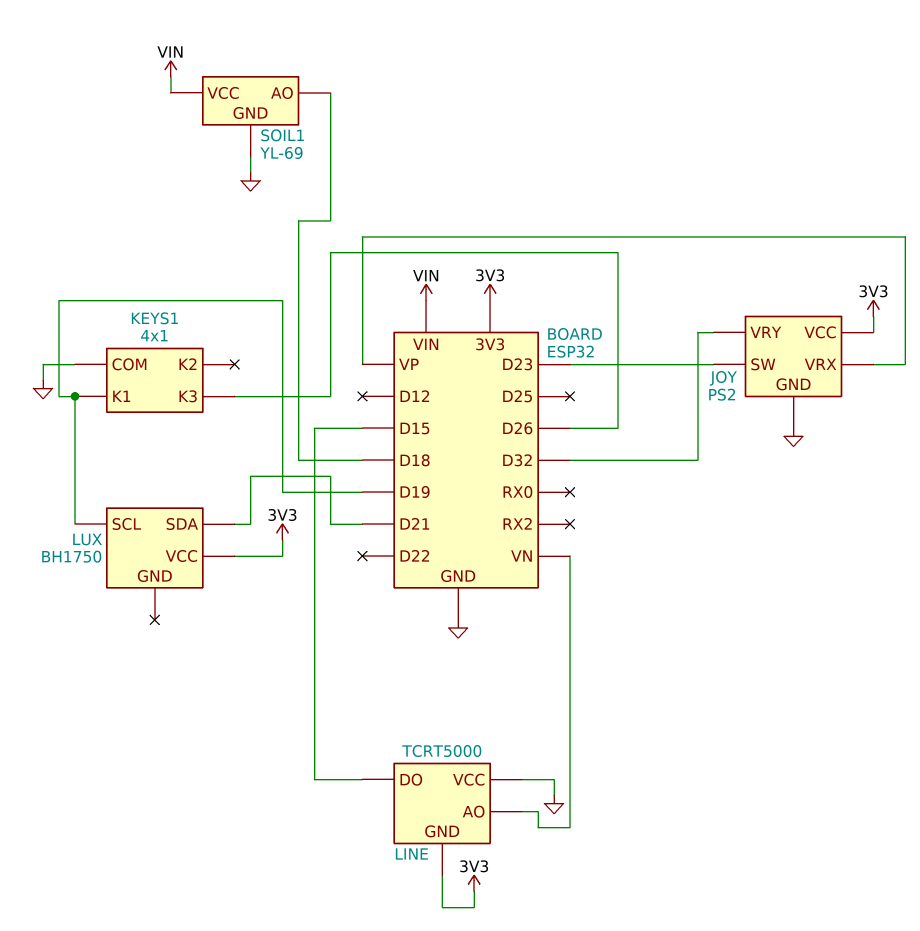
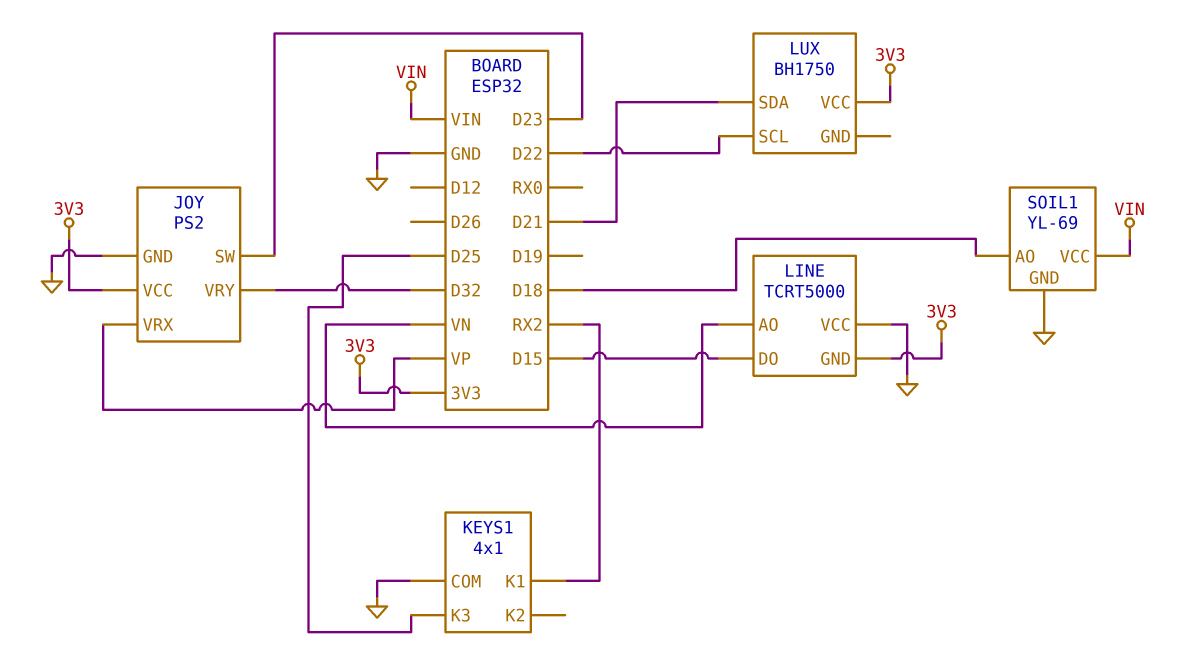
KEYS1 pin K1: D19 -> RX2
KEYS1 pin K3: D26 -> D25
LUX pin SCL: D19 -> D22

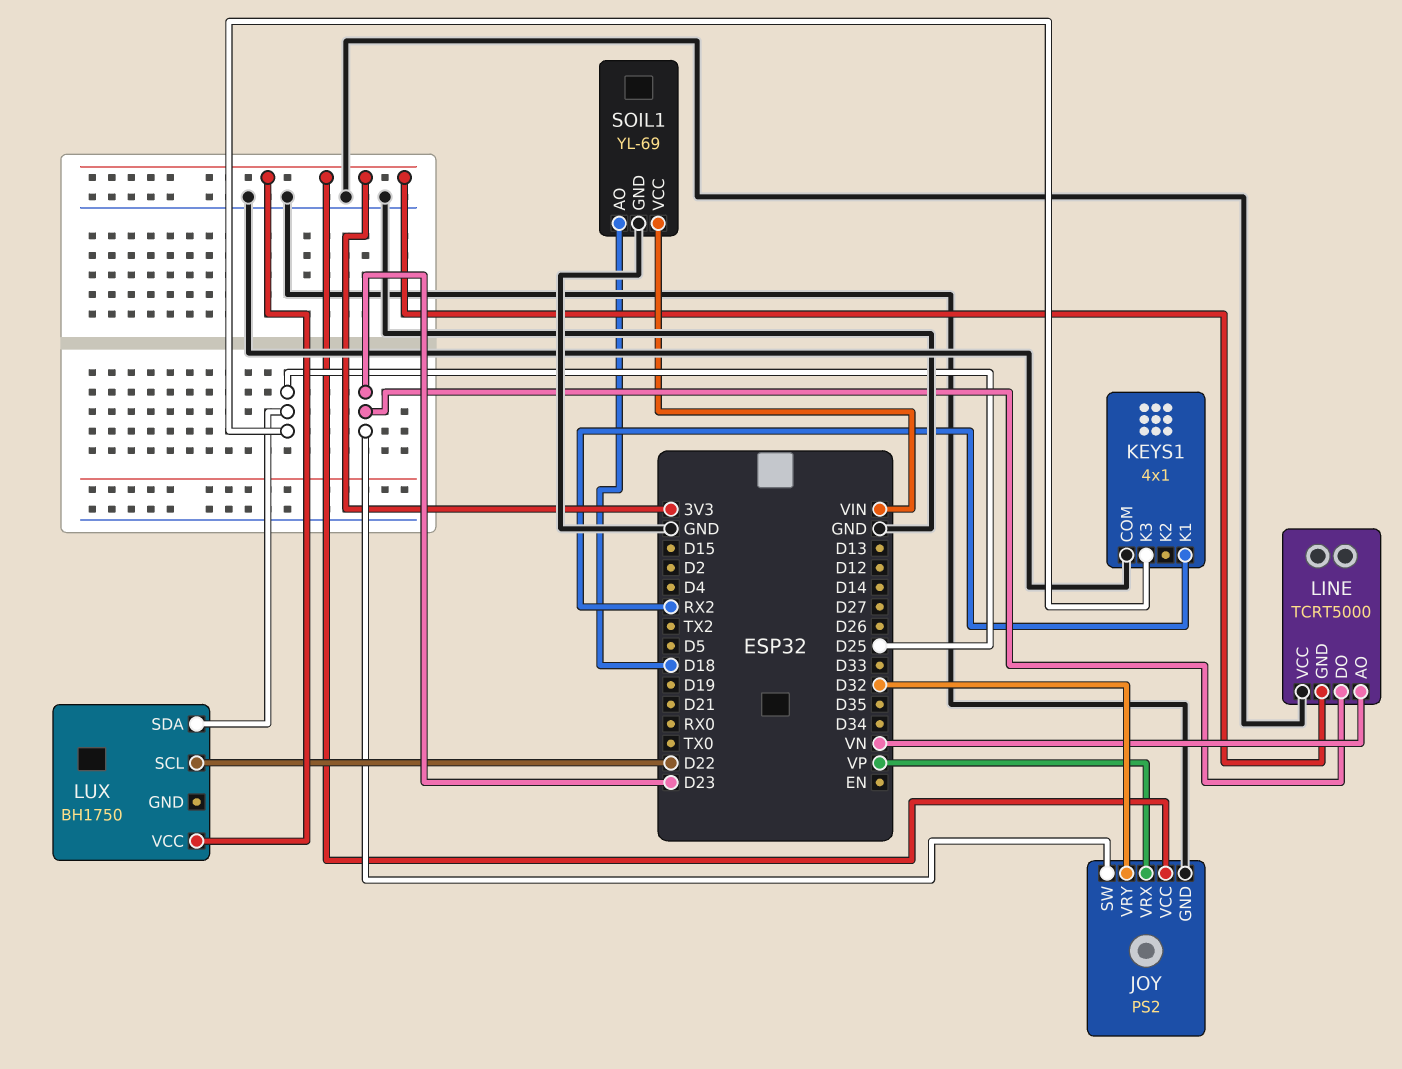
LINE pin DO: D15 -> D23
LUX pin SDA: D21 -> D25

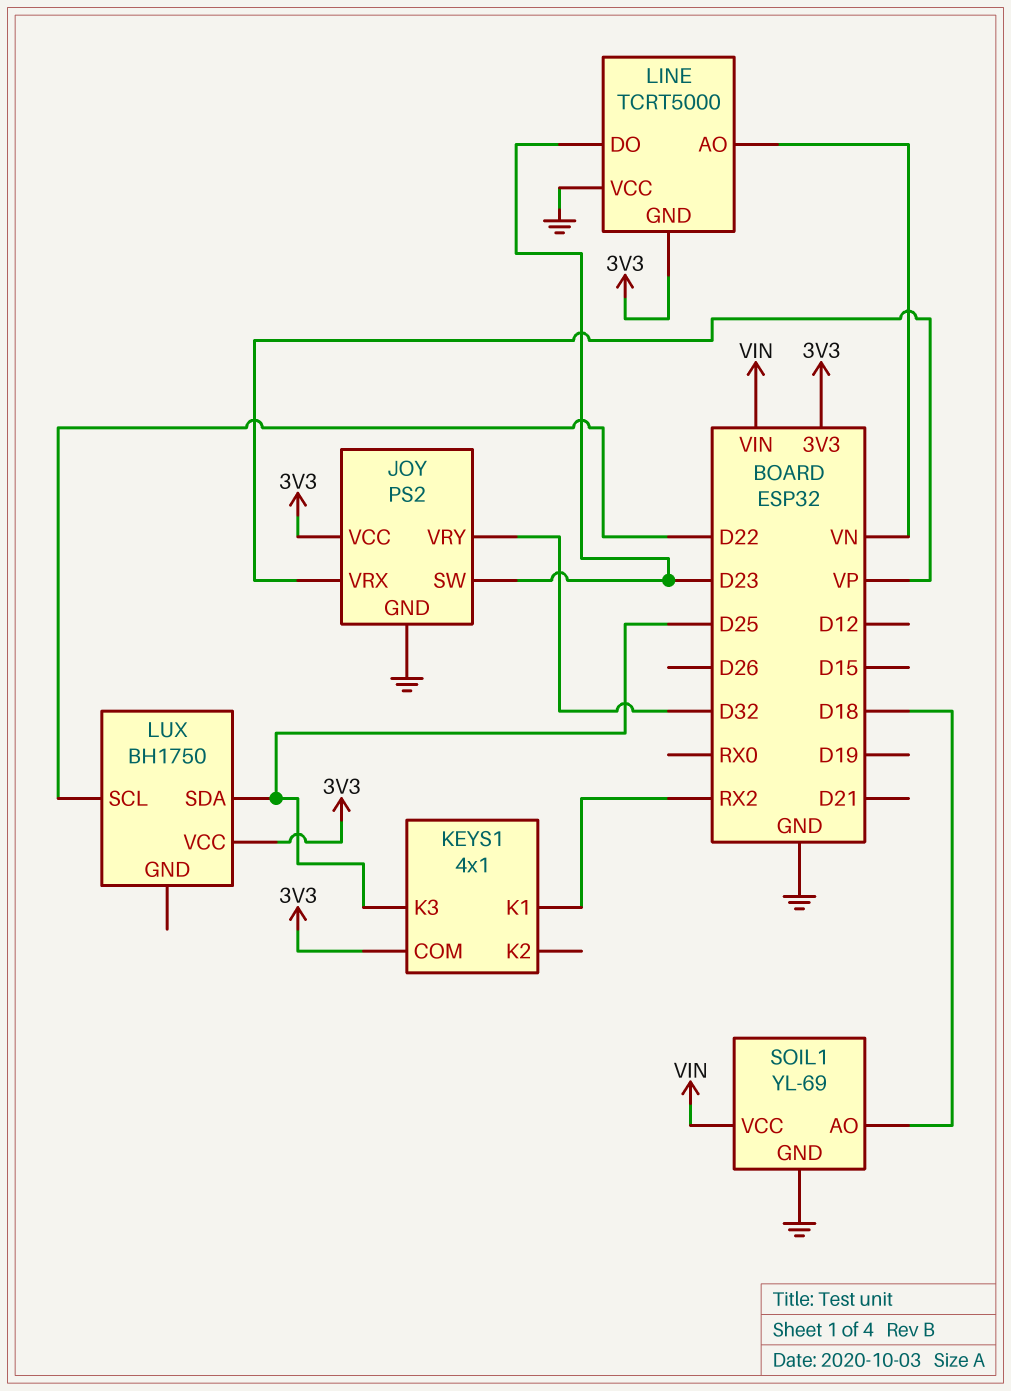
KEYS1 pin COM: GND -> 3V3

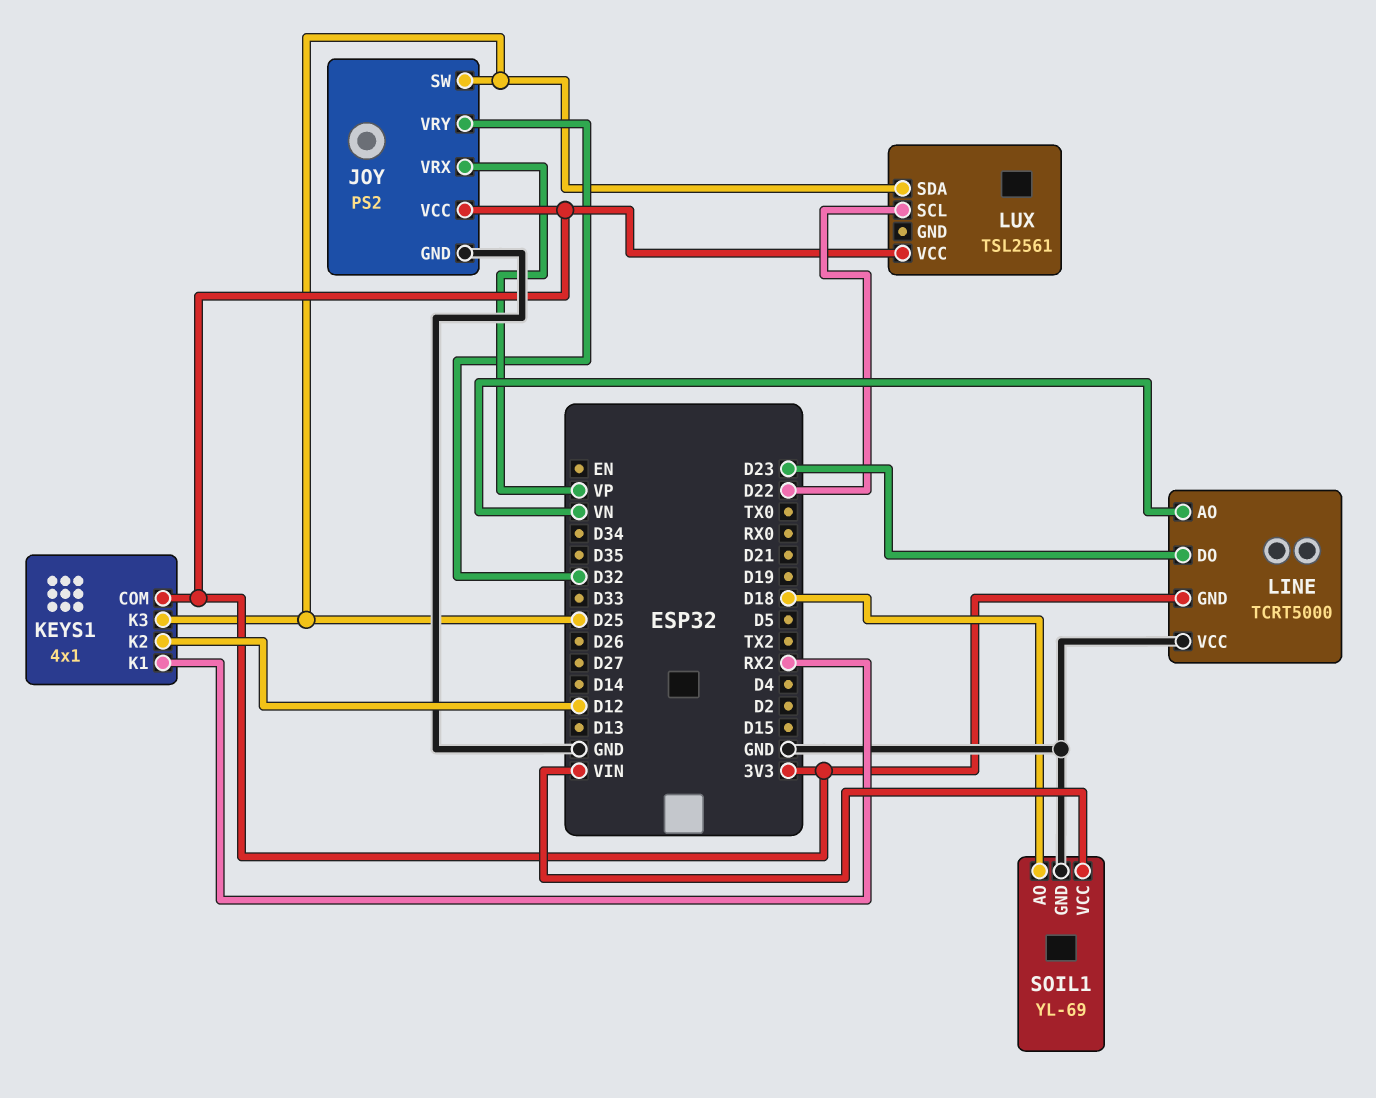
JOY pin SW: D23 -> D25
KEYS1 pin K2: none -> D12
LUX: BH1750 -> TSL2561

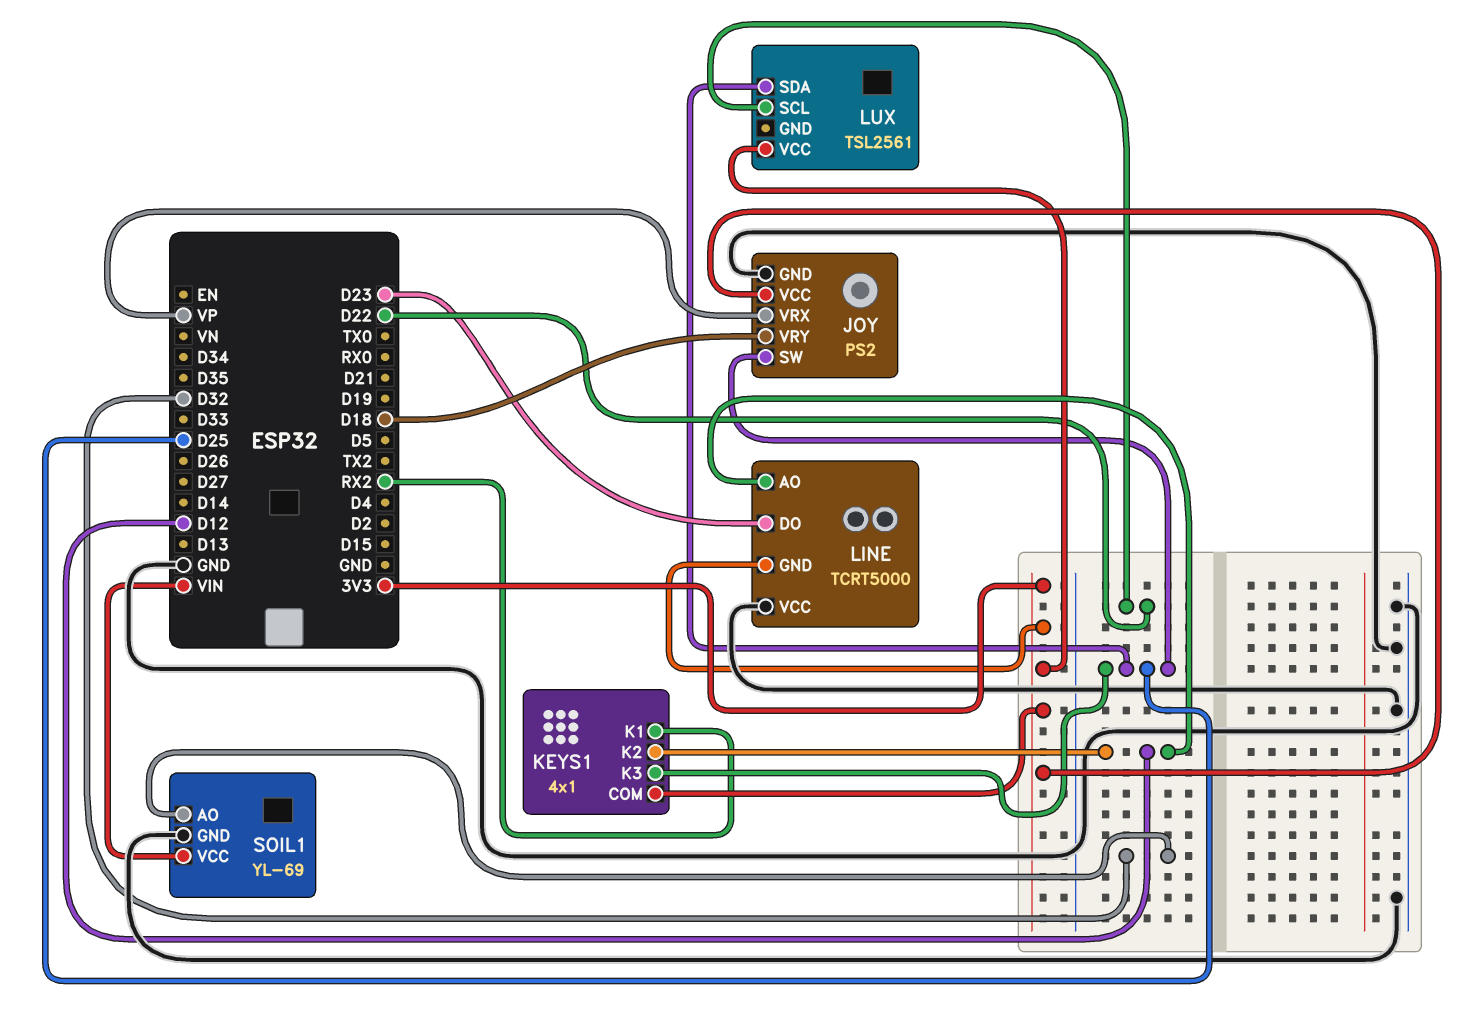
JOY pin VRY: D32 -> D18
LINE pin AO: VN -> D12
SOIL1 pin AO: D18 -> D32

